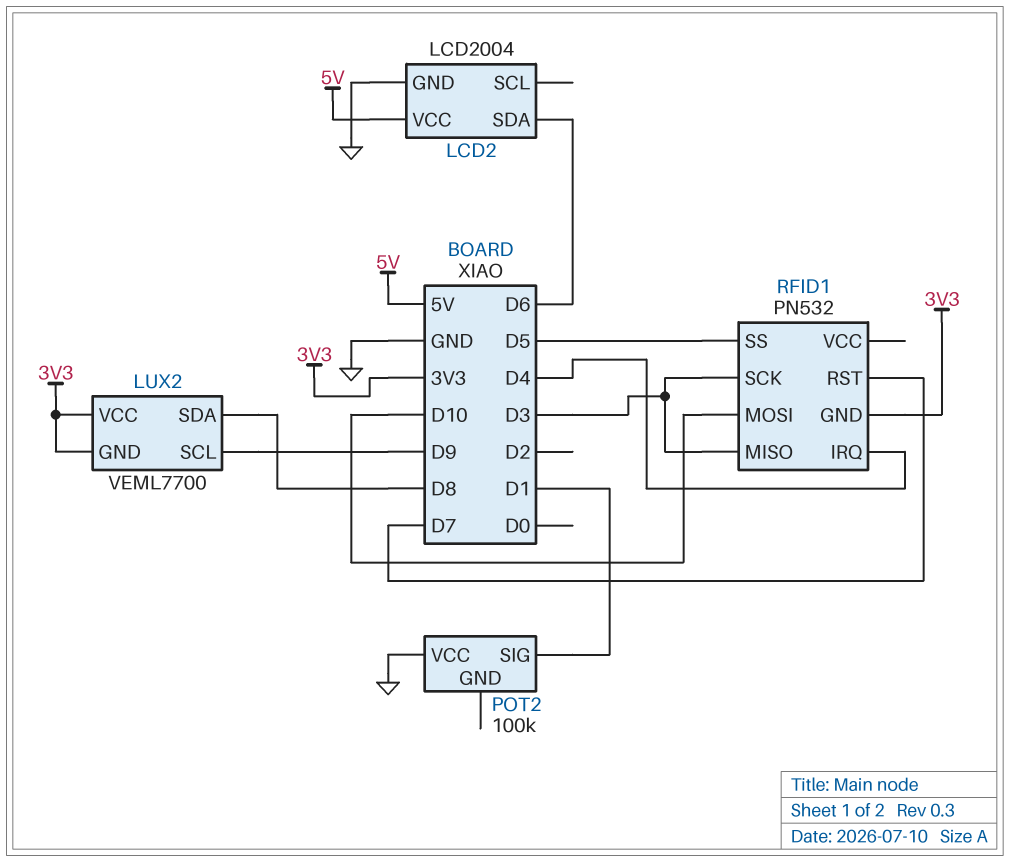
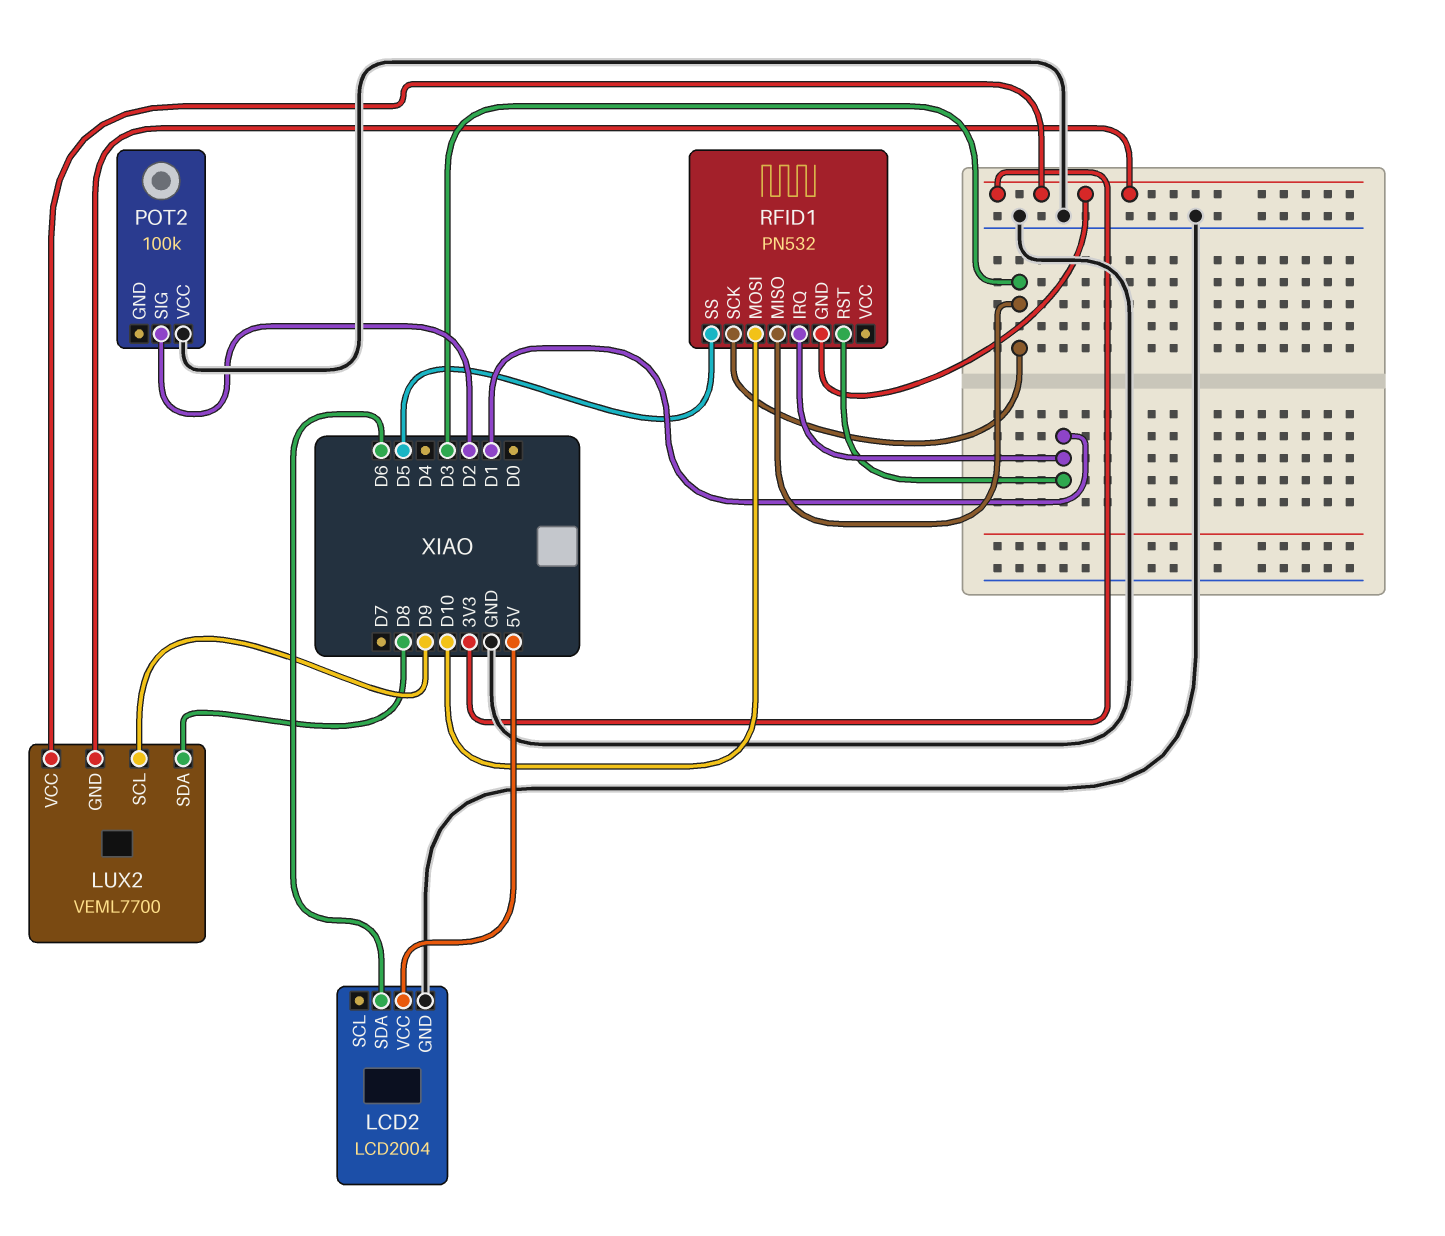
POT2 pin SIG: D1 -> D2
RFID1 pin IRQ: D4 -> D1
RFID1 pin RST: D7 -> D1

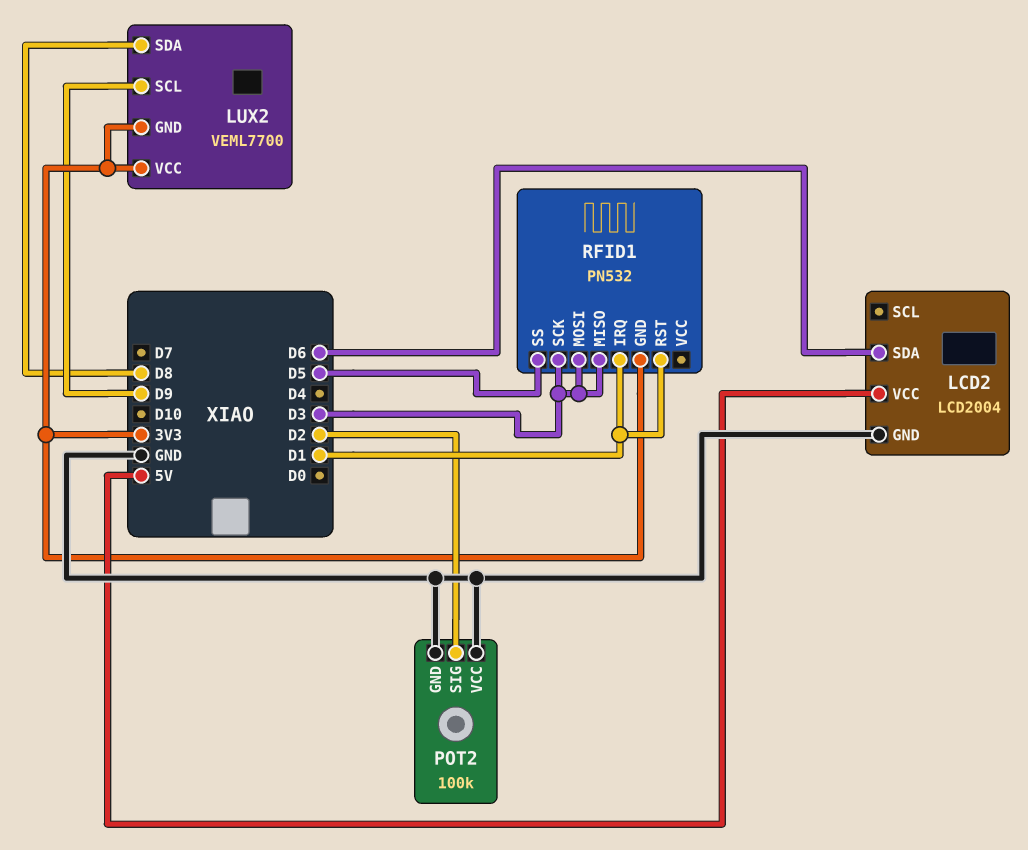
POT2 pin GND: none -> GND
RFID1 pin MOSI: D10 -> D3

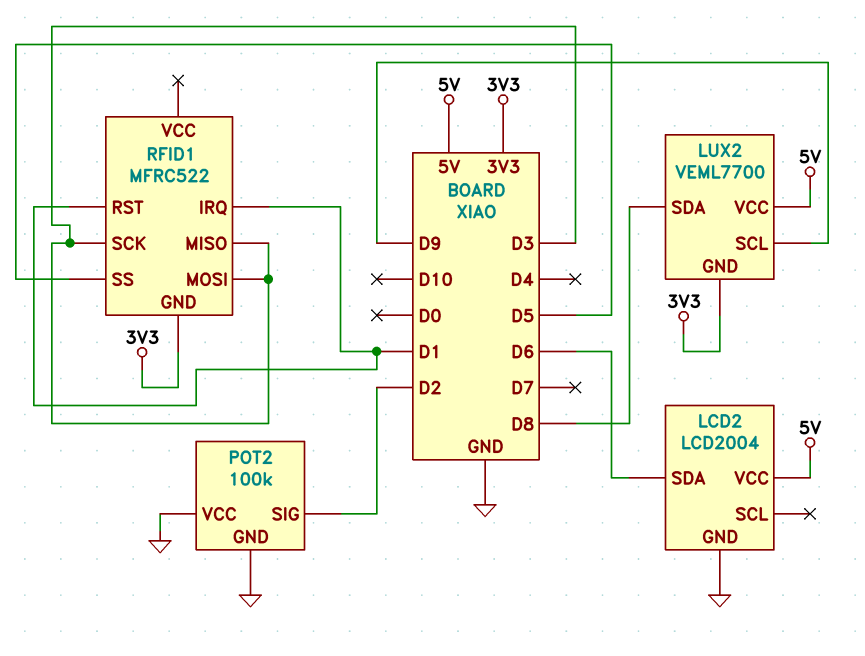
LUX2 pin VCC: 3V3 -> 5V
RFID1: PN532 -> MFRC522

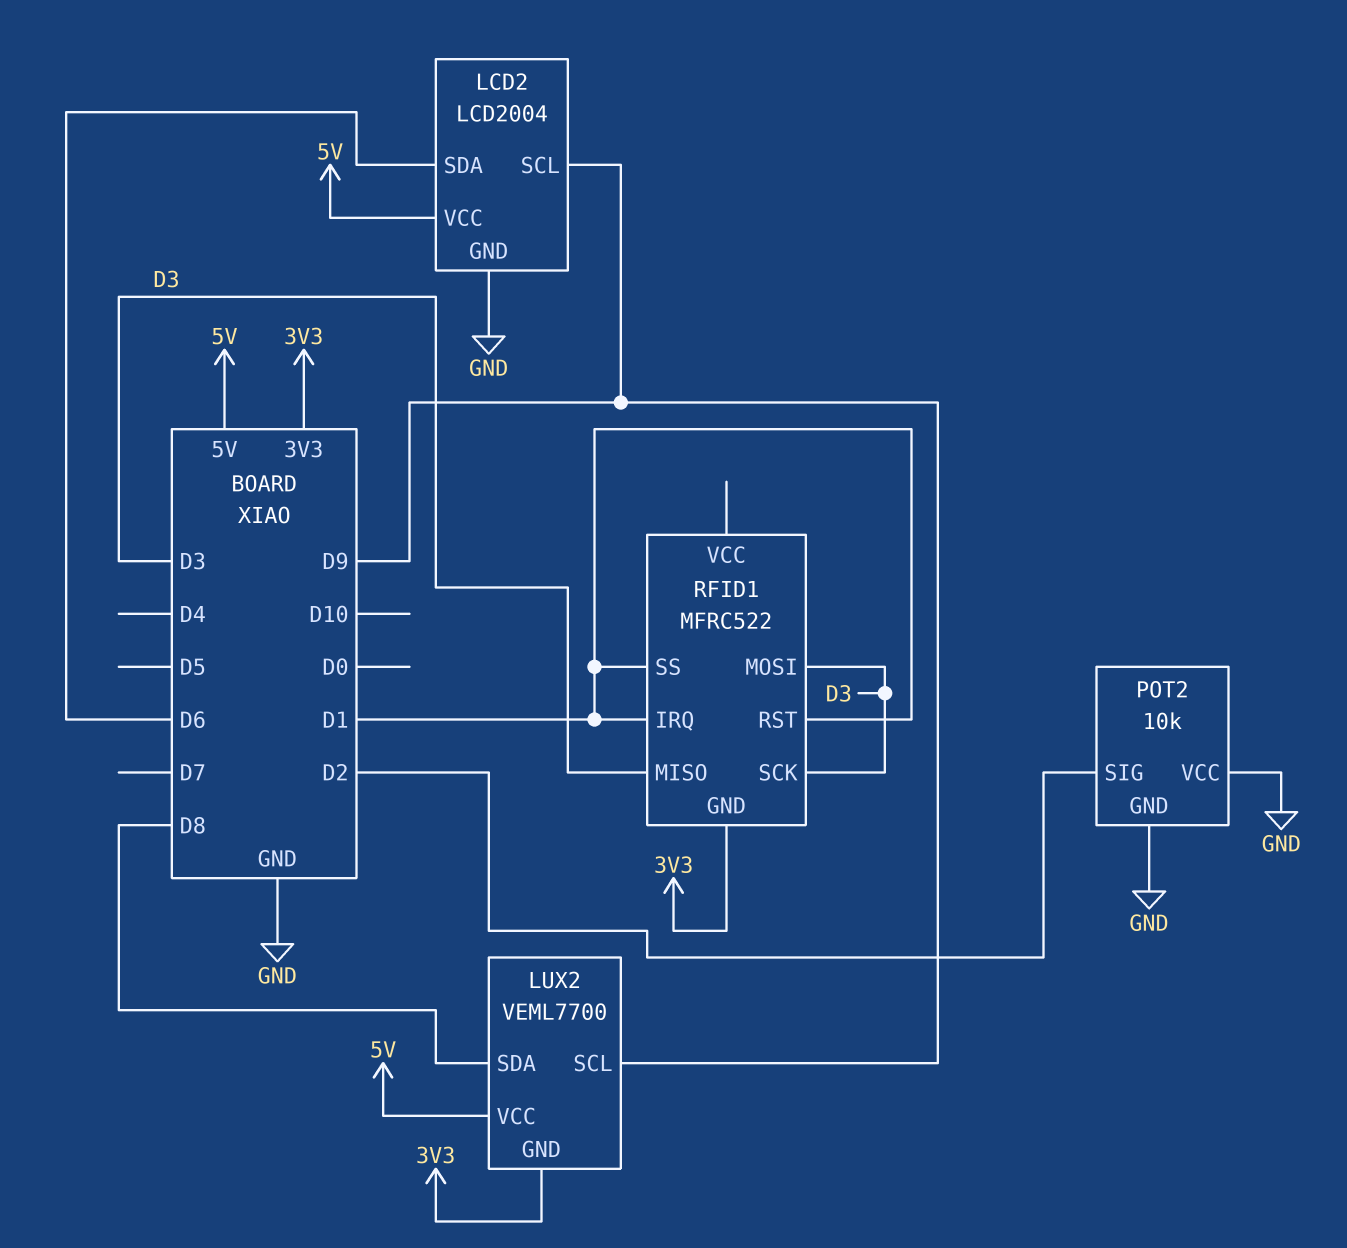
LCD2 pin SCL: none -> D9
POT2: 100k -> 10k
RFID1 pin SS: D5 -> D1

